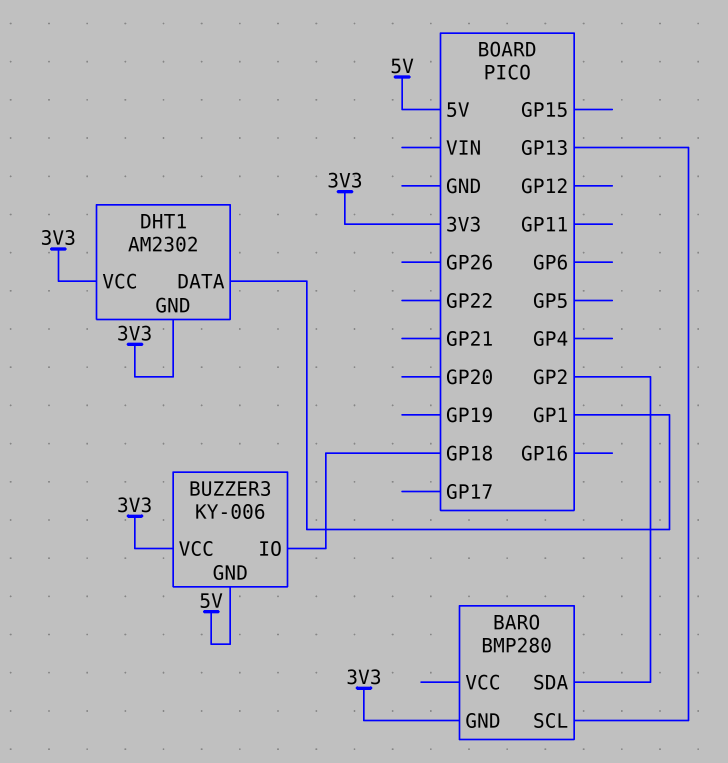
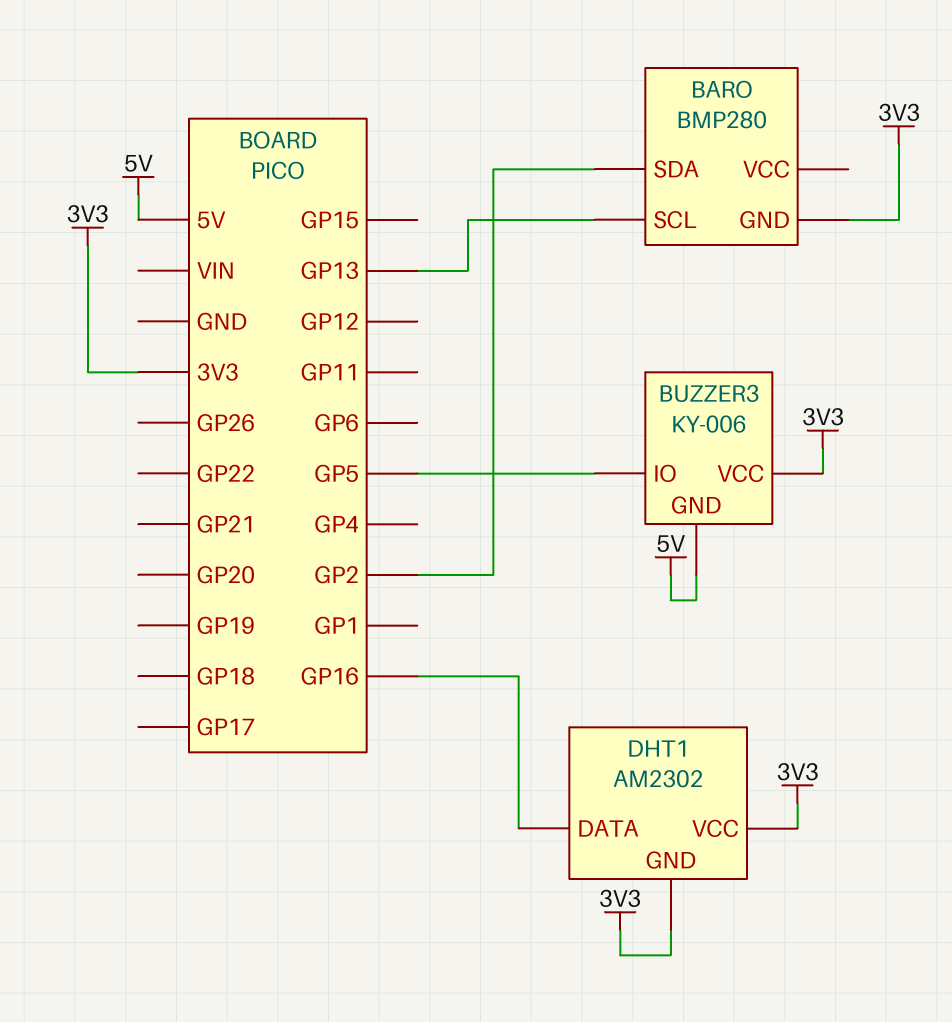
BUZZER3 pin IO: GP18 -> GP5
DHT1 pin DATA: GP1 -> GP16

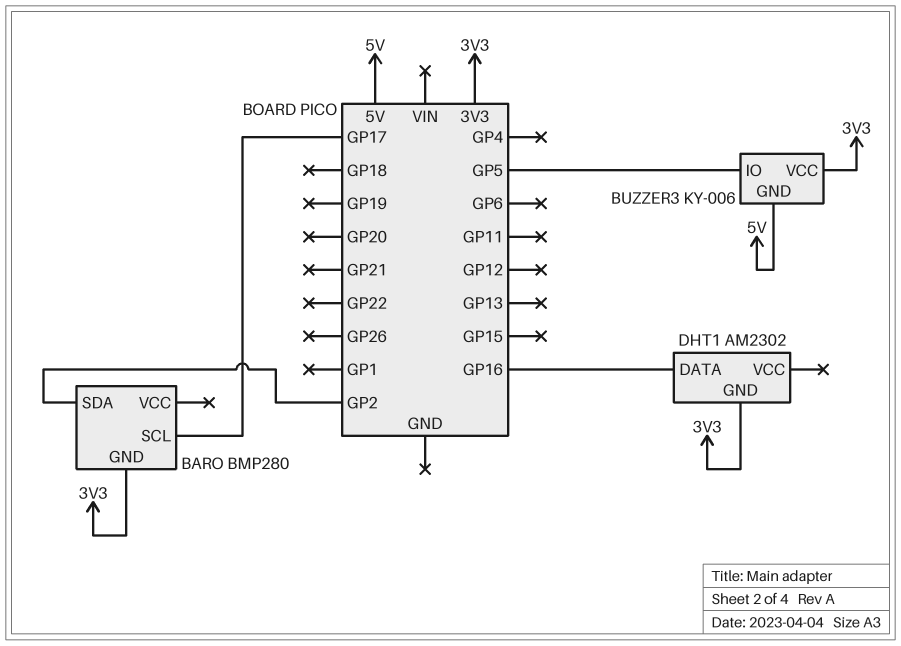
BARO pin SCL: GP13 -> GP17
DHT1 pin VCC: 3V3 -> none

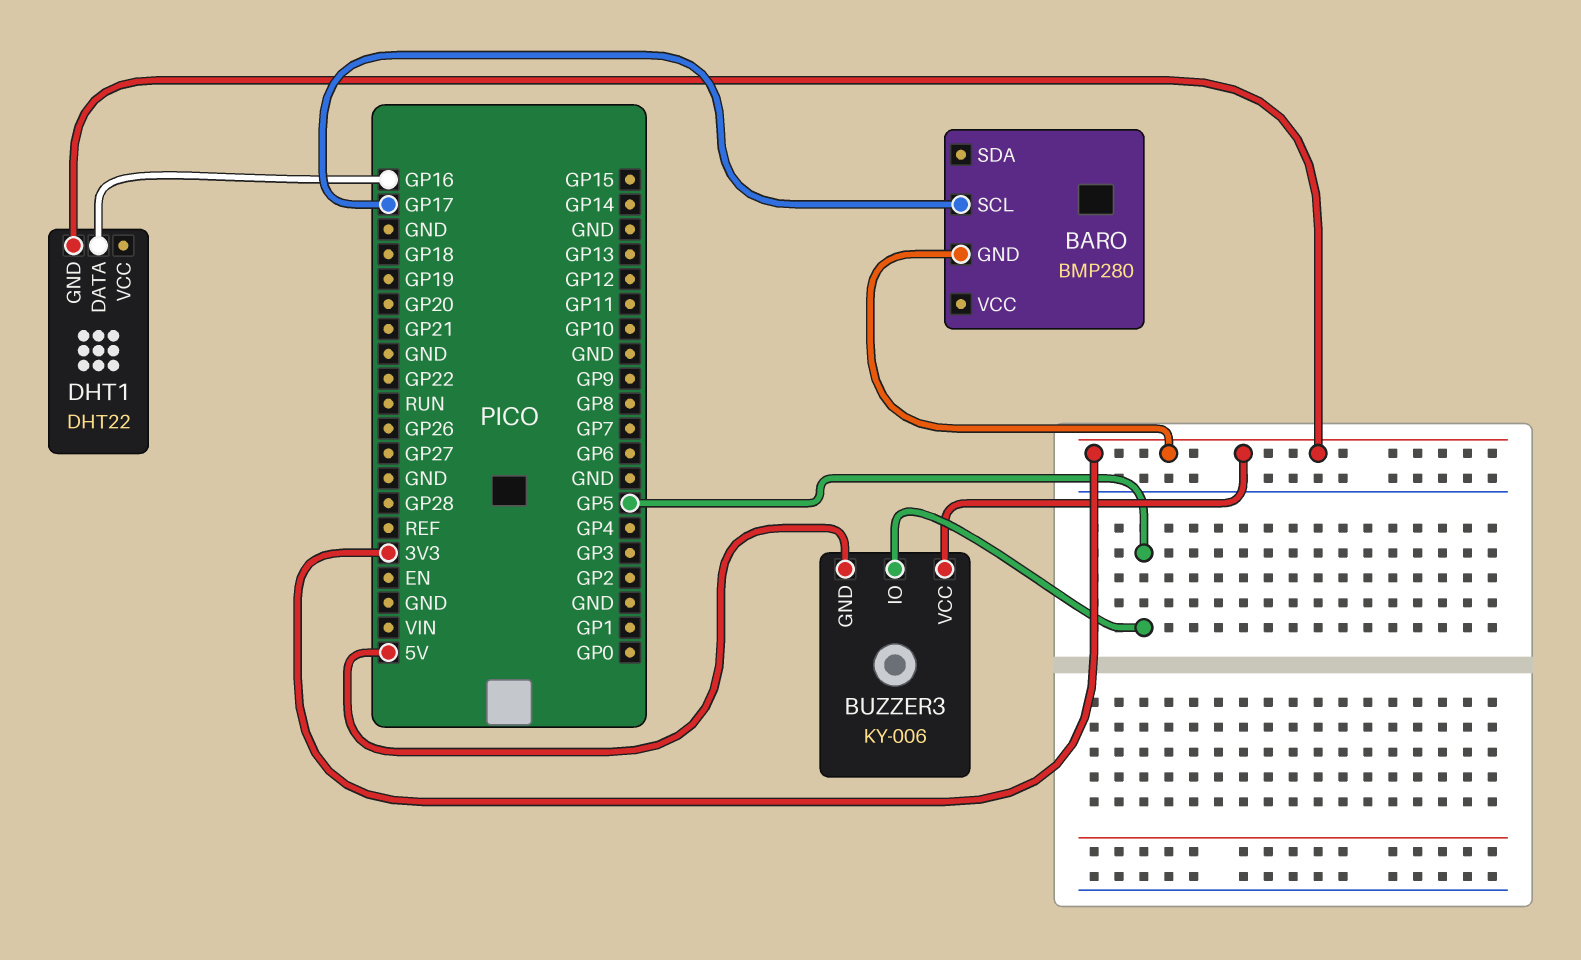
BARO pin SDA: GP2 -> none
DHT1: AM2302 -> DHT22

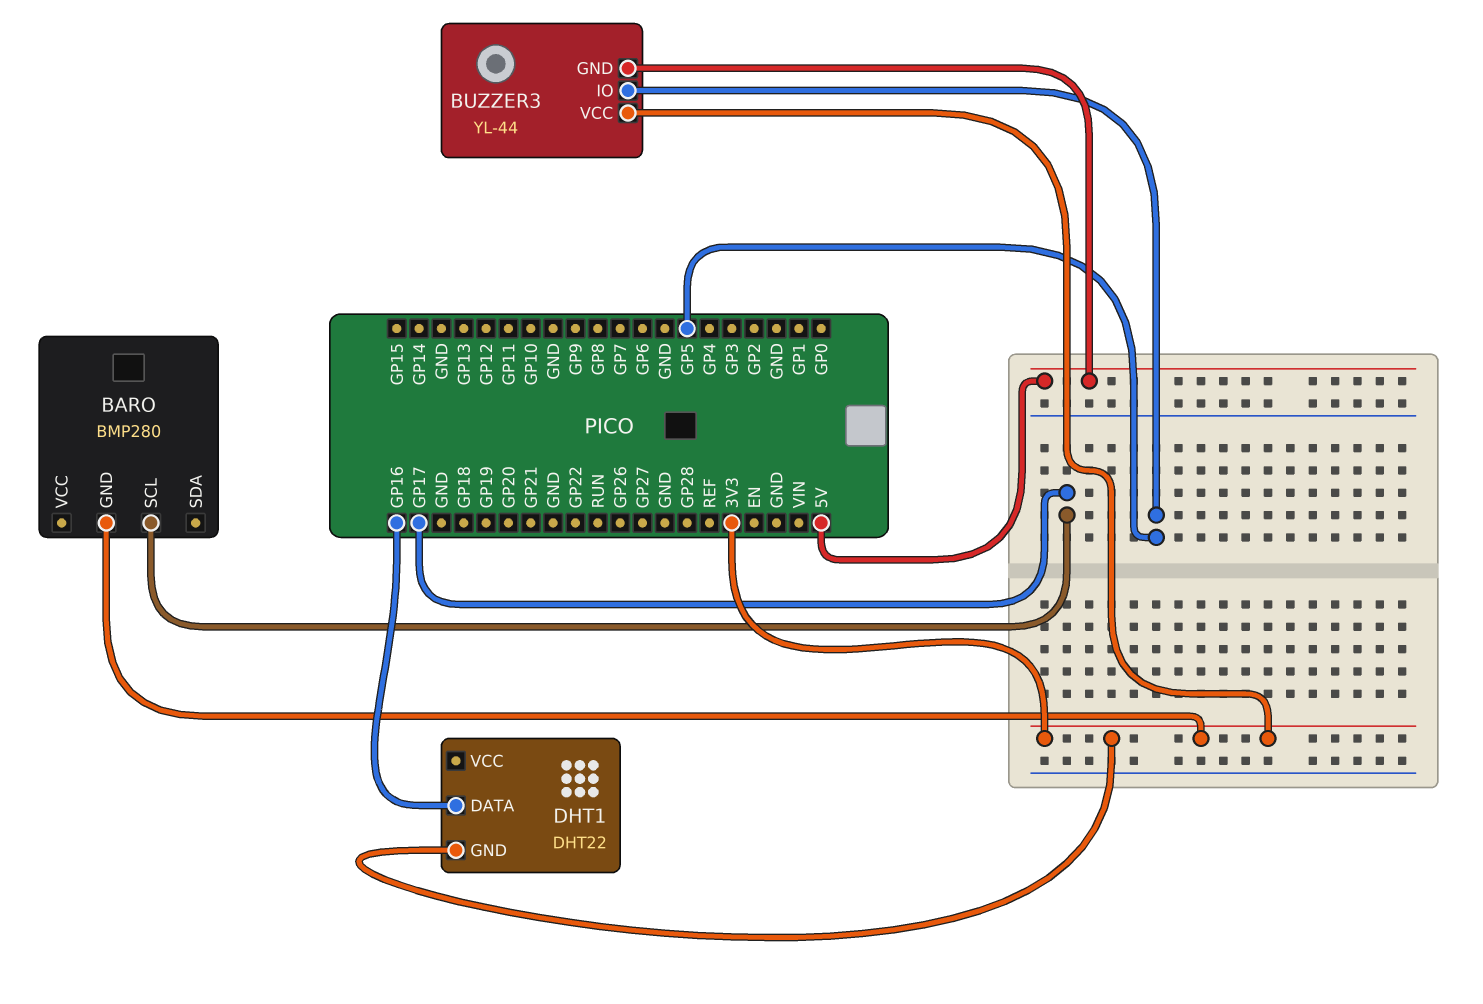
BUZZER3: KY-006 -> YL-44

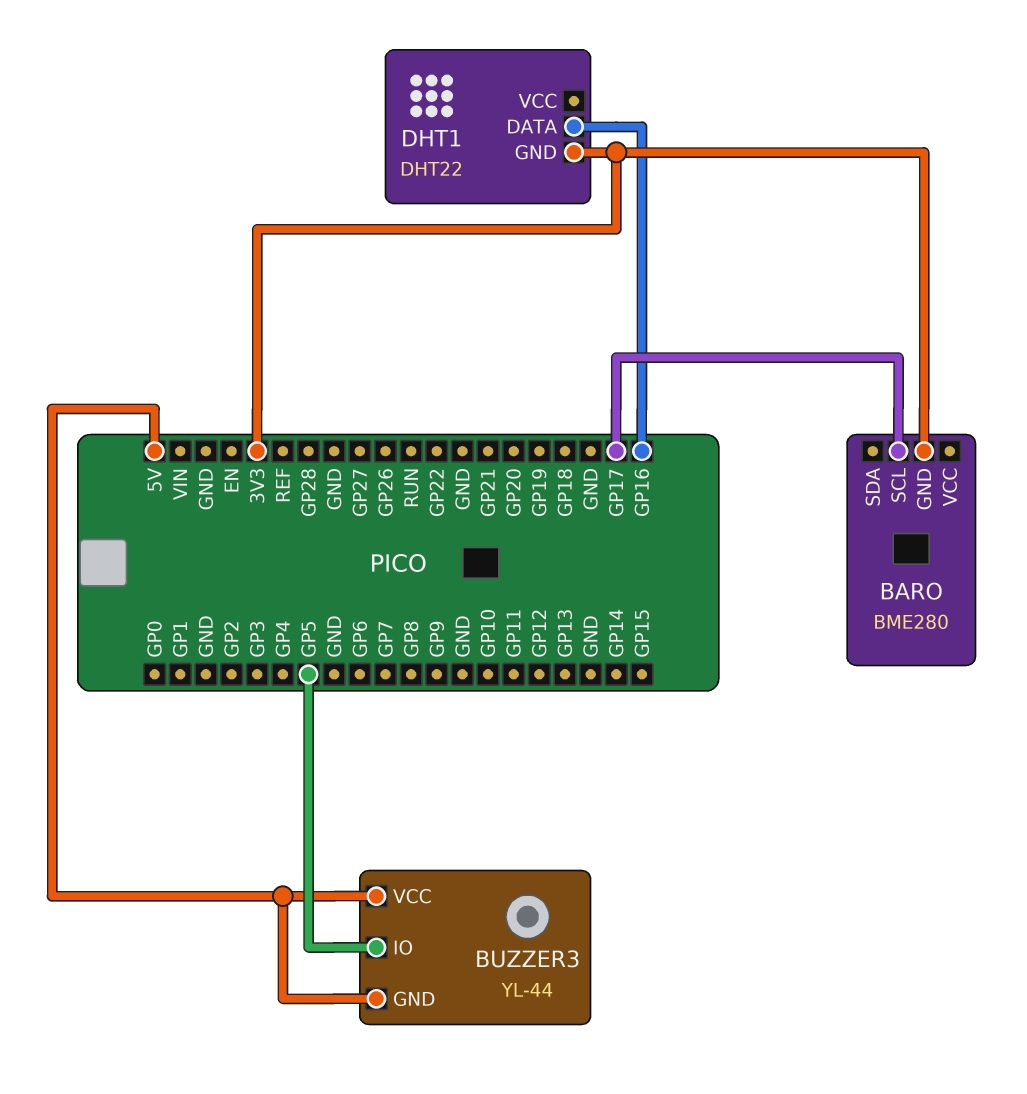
BARO: BMP280 -> BME280
BUZZER3 pin VCC: 3V3 -> 5V

